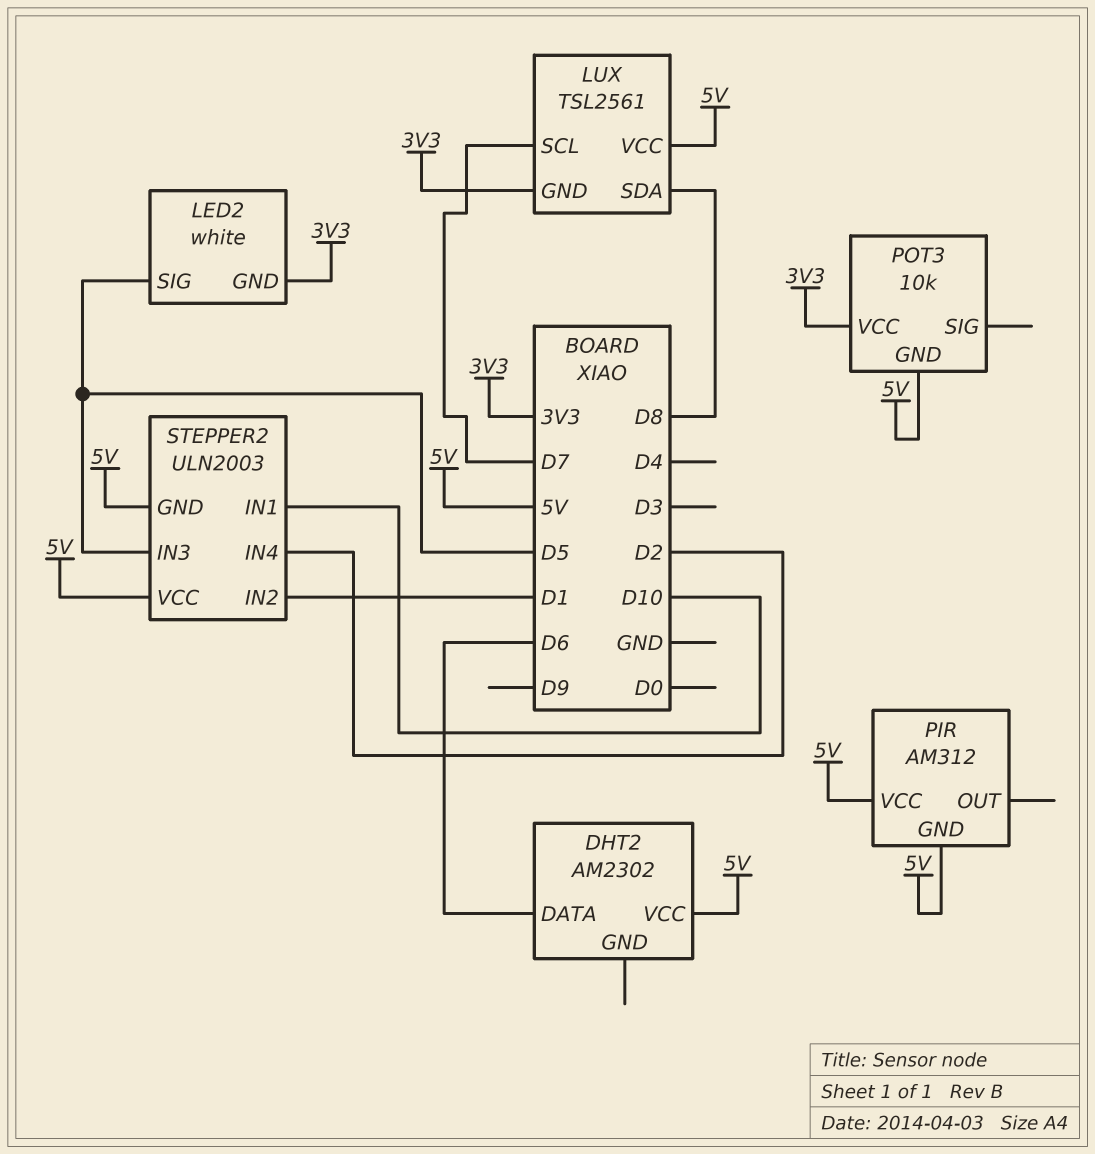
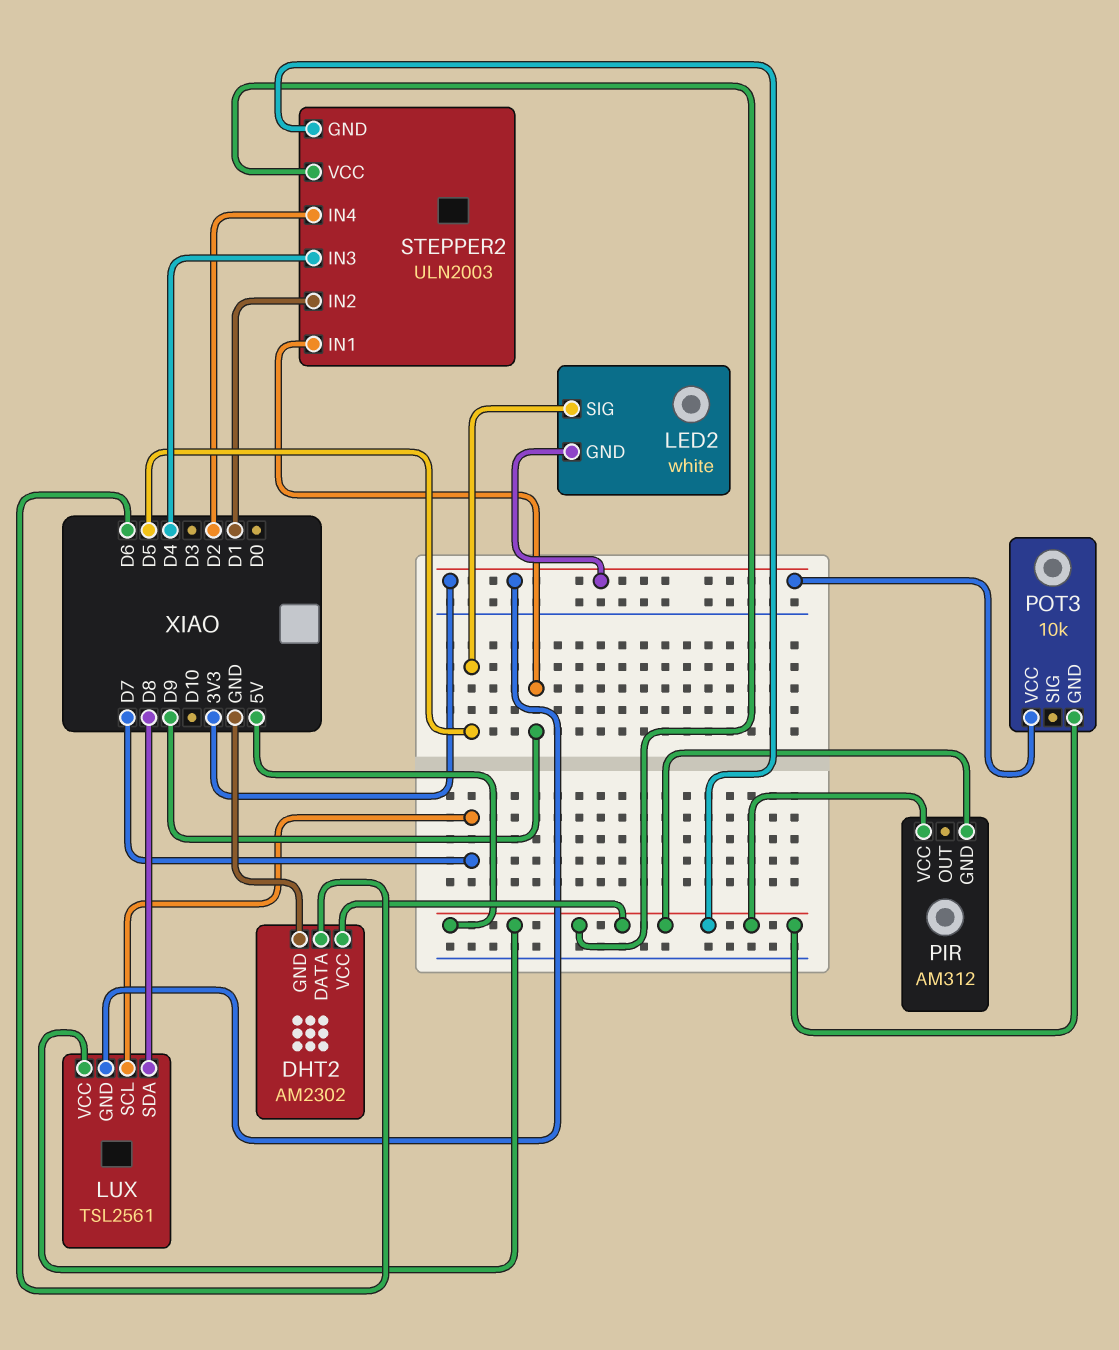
DHT2 pin GND: none -> GND
STEPPER2 pin IN1: D10 -> D9
STEPPER2 pin IN3: D5 -> D4

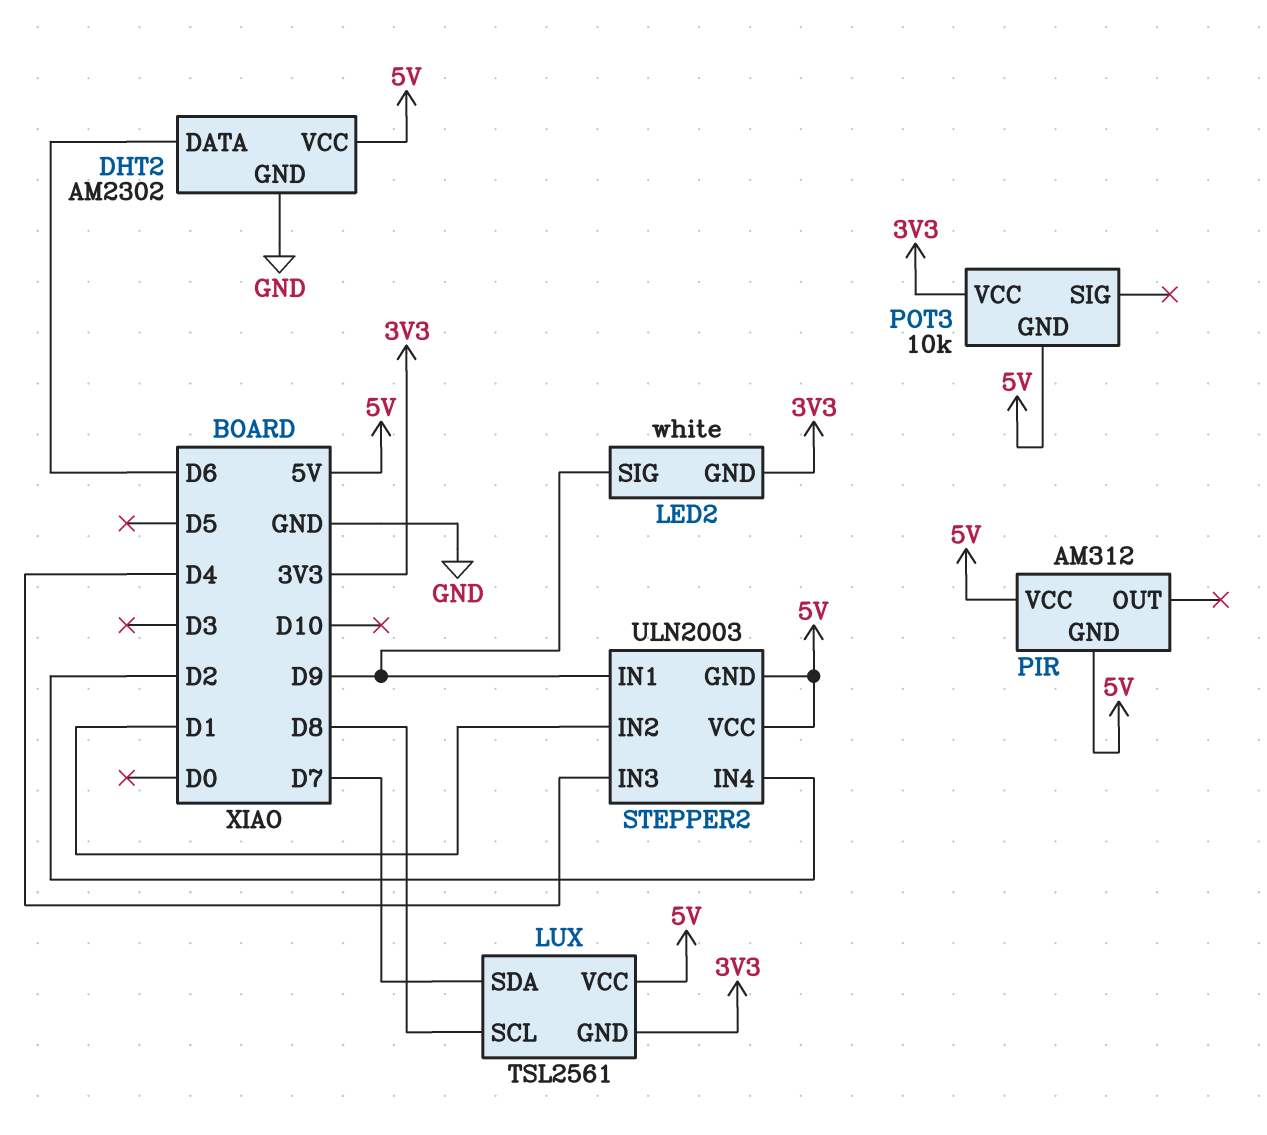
LED2 pin SIG: D5 -> D9
LUX pin SCL: D7 -> D8
LUX pin SDA: D8 -> D7

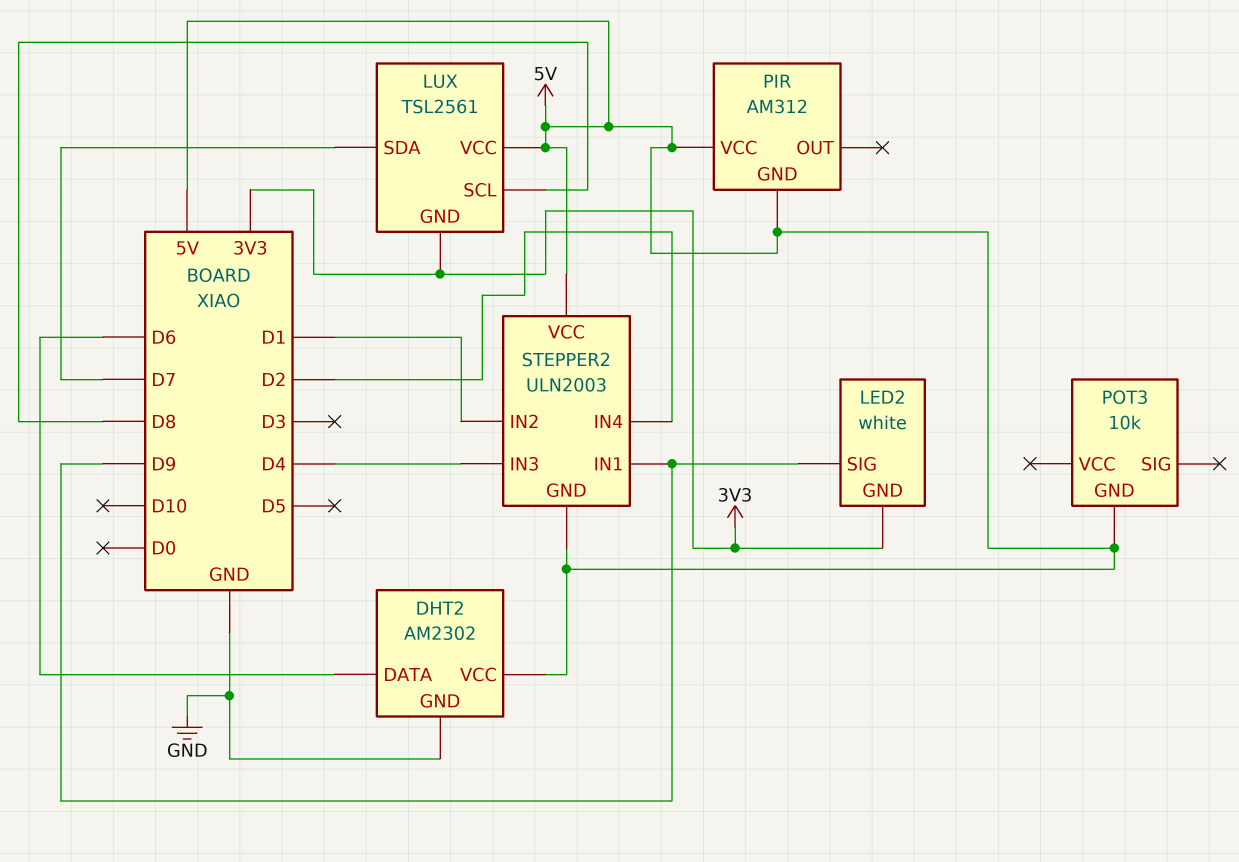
POT3 pin VCC: 3V3 -> none

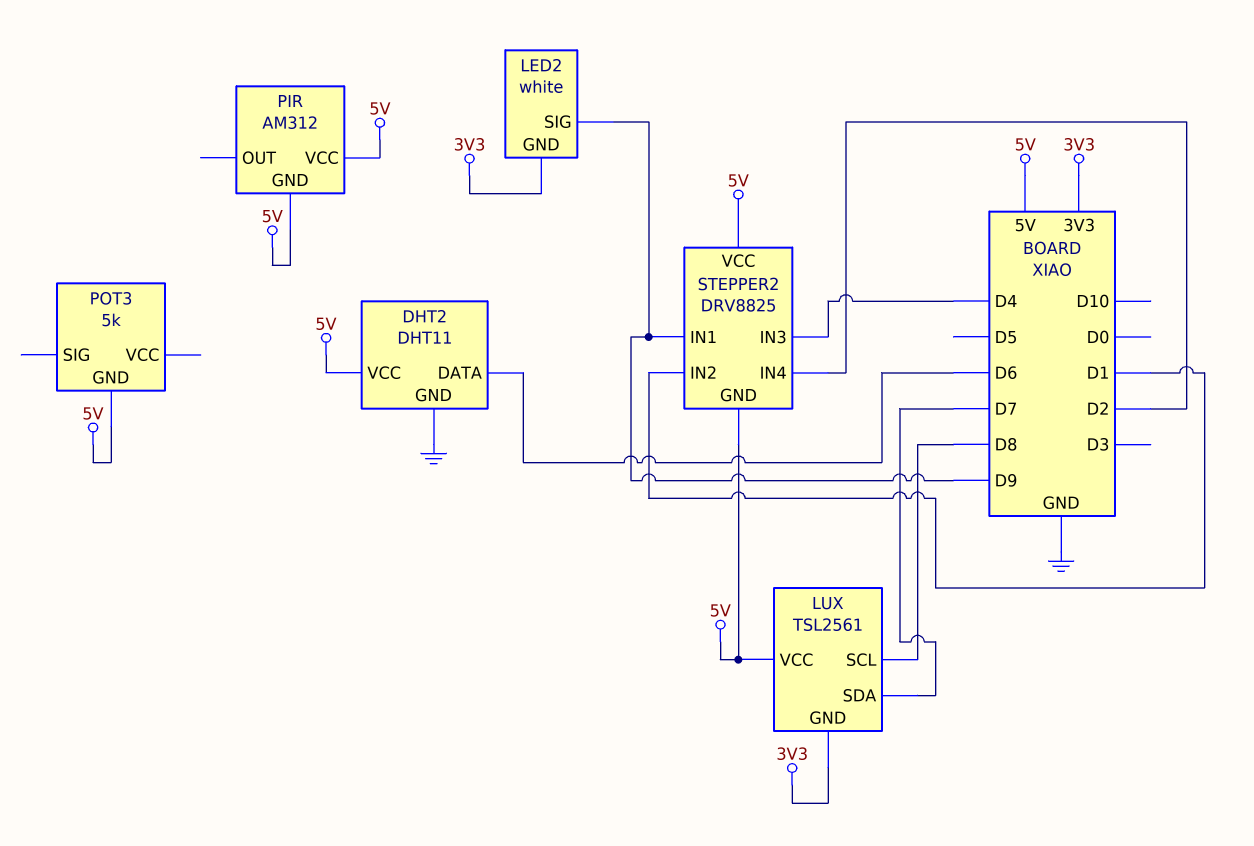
DHT2: AM2302 -> DHT11
POT3: 10k -> 5k
STEPPER2: ULN2003 -> DRV8825

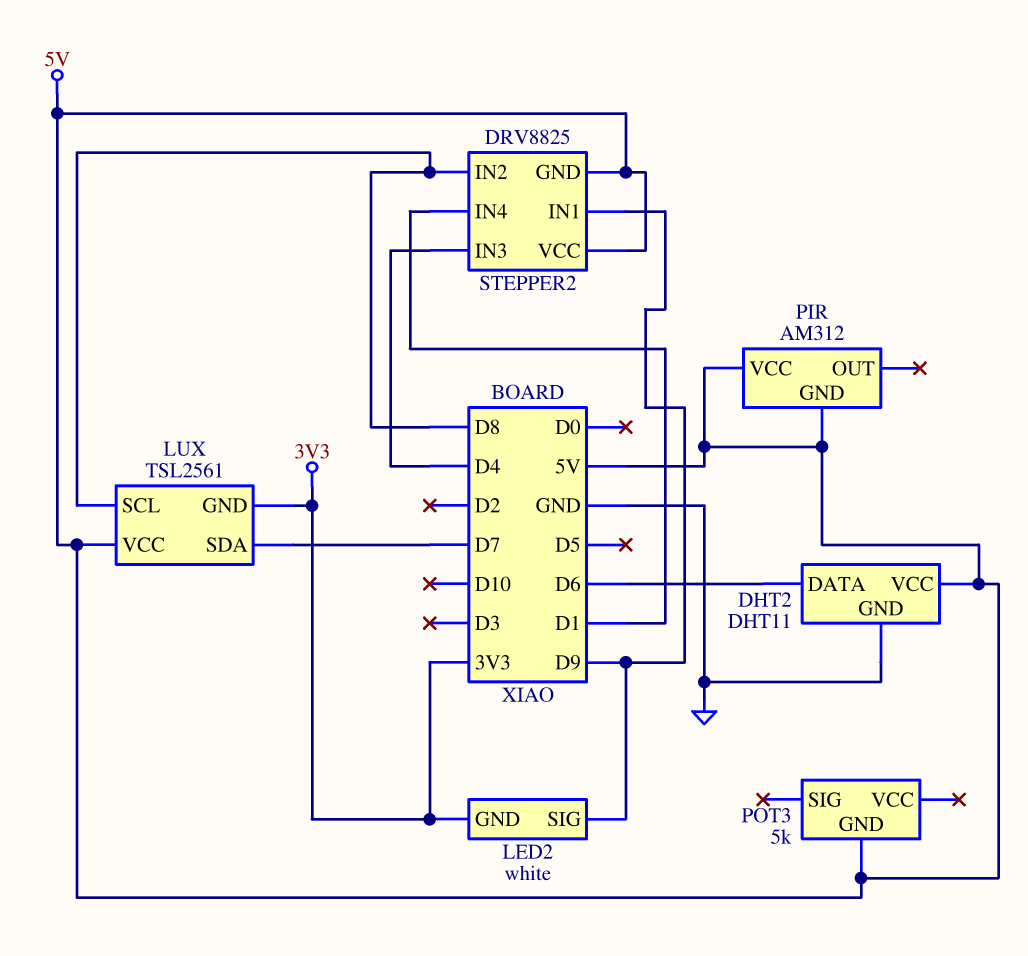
STEPPER2 pin IN2: D1 -> D8
STEPPER2 pin IN4: D2 -> D1

